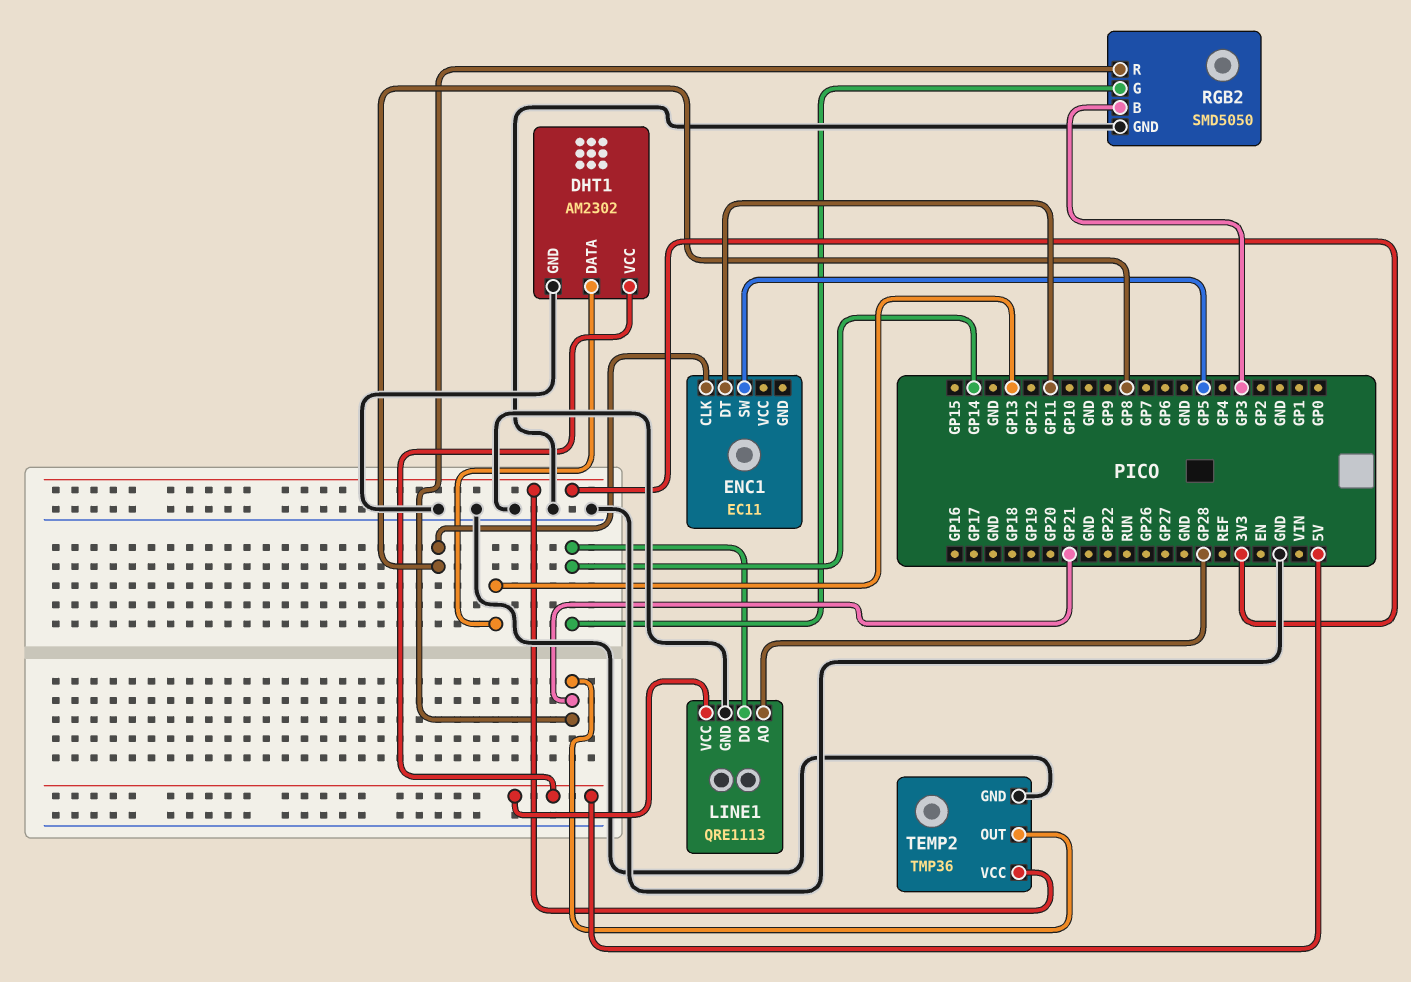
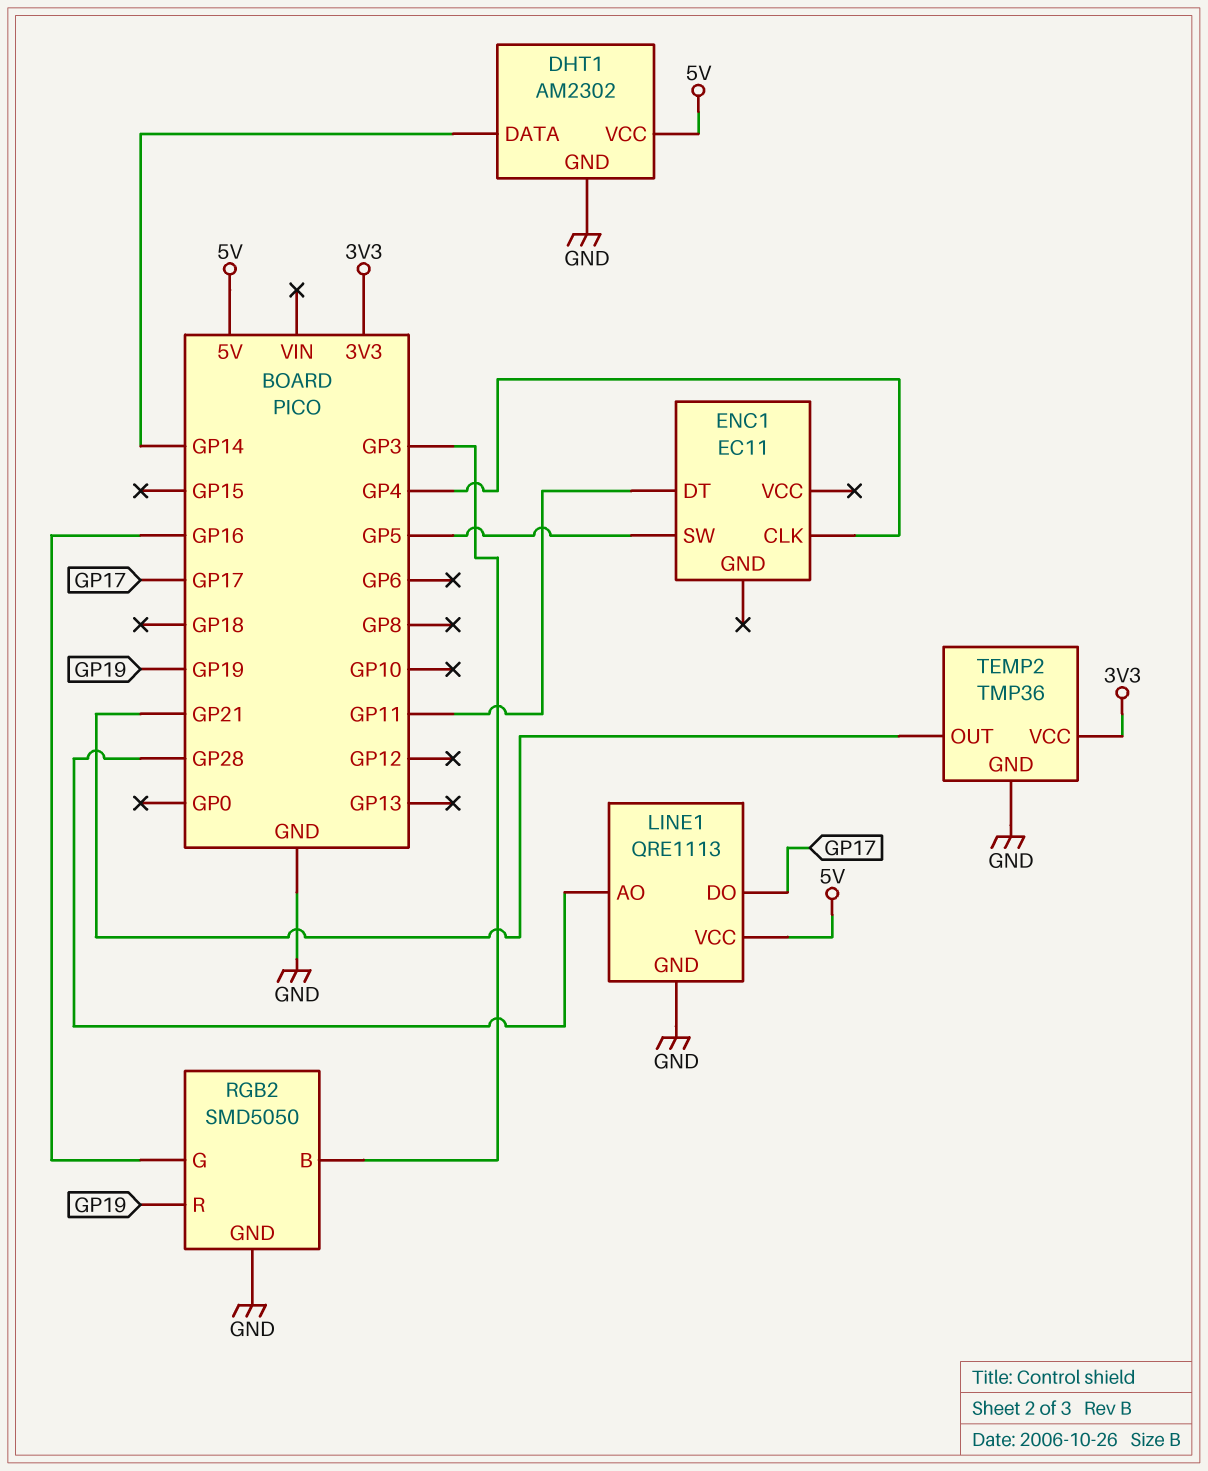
DHT1 pin DATA: GP13 -> GP14
ENC1 pin CLK: GP8 -> GP4
LINE1 pin DO: GP14 -> GP17
RGB2 pin G: GP14 -> GP16
RGB2 pin R: GP21 -> GP19

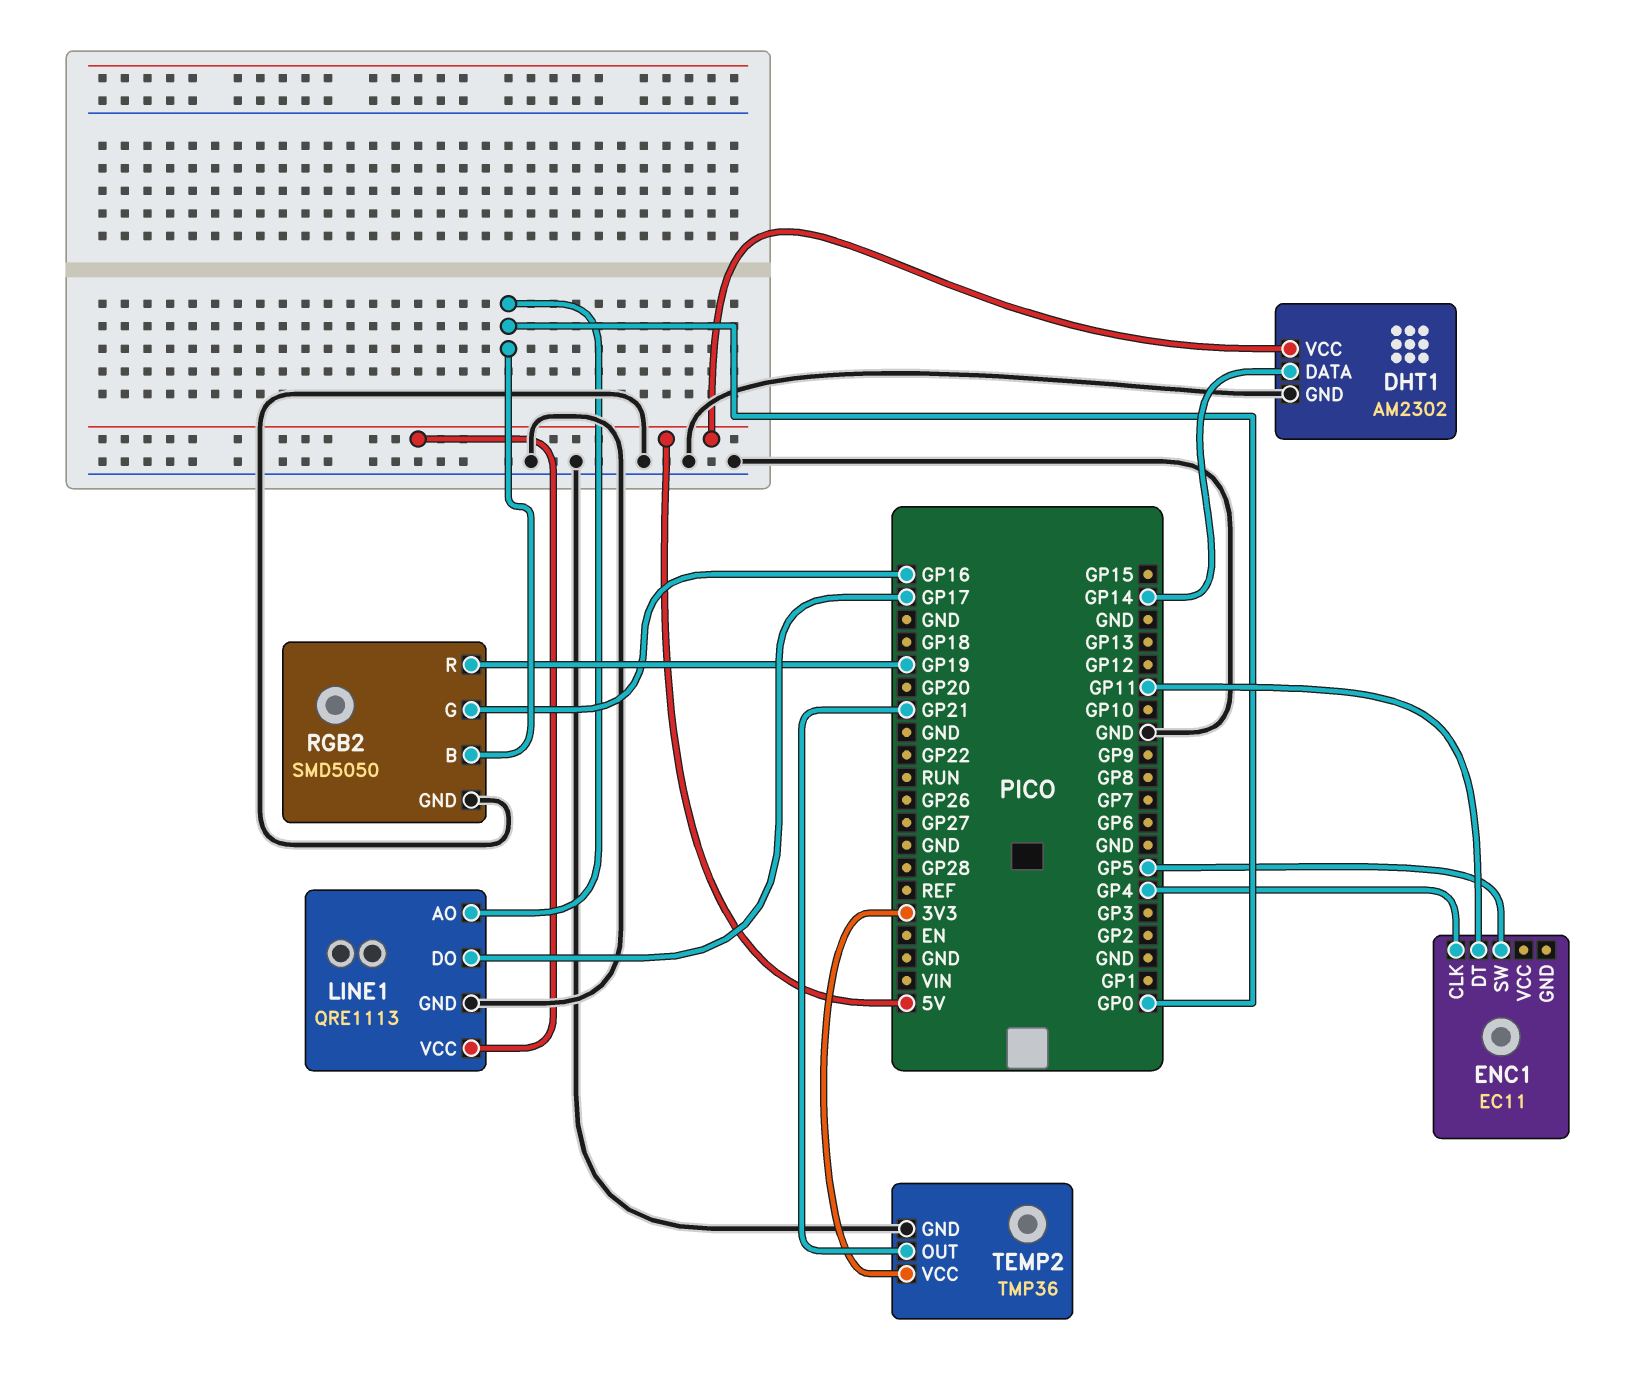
LINE1 pin AO: GP28 -> GP0
RGB2 pin B: GP3 -> GP0

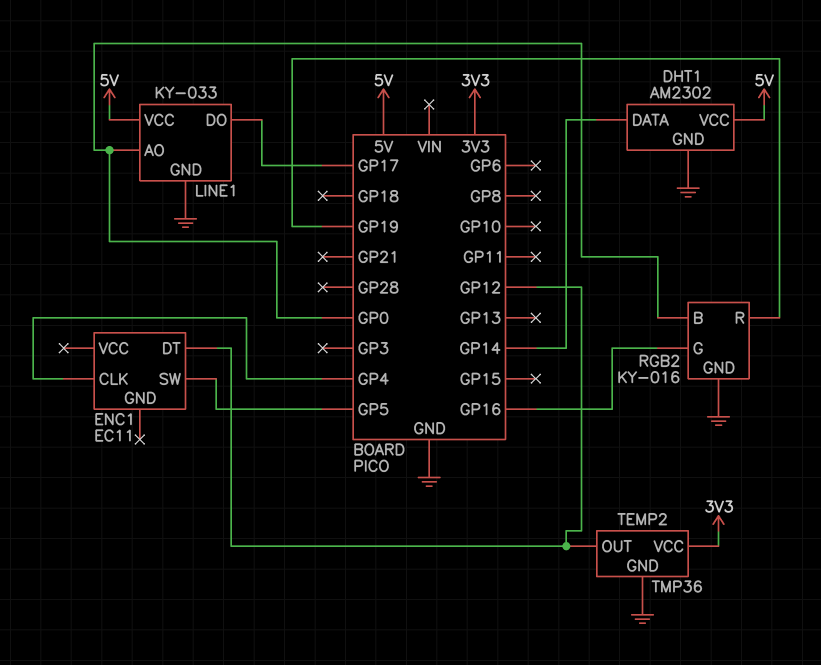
ENC1 pin DT: GP11 -> GP12
LINE1: QRE1113 -> KY-033
RGB2: SMD5050 -> KY-016
TEMP2 pin OUT: GP21 -> GP12

